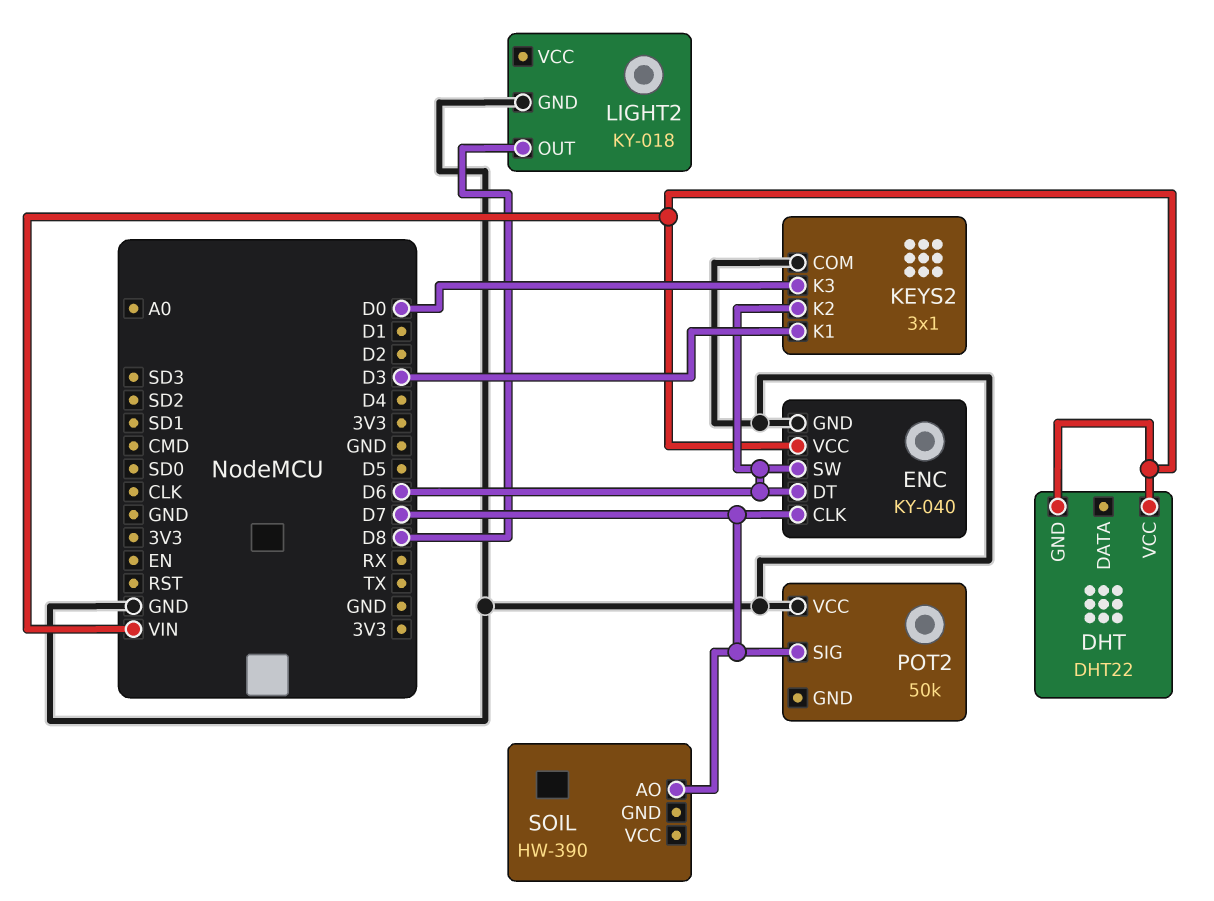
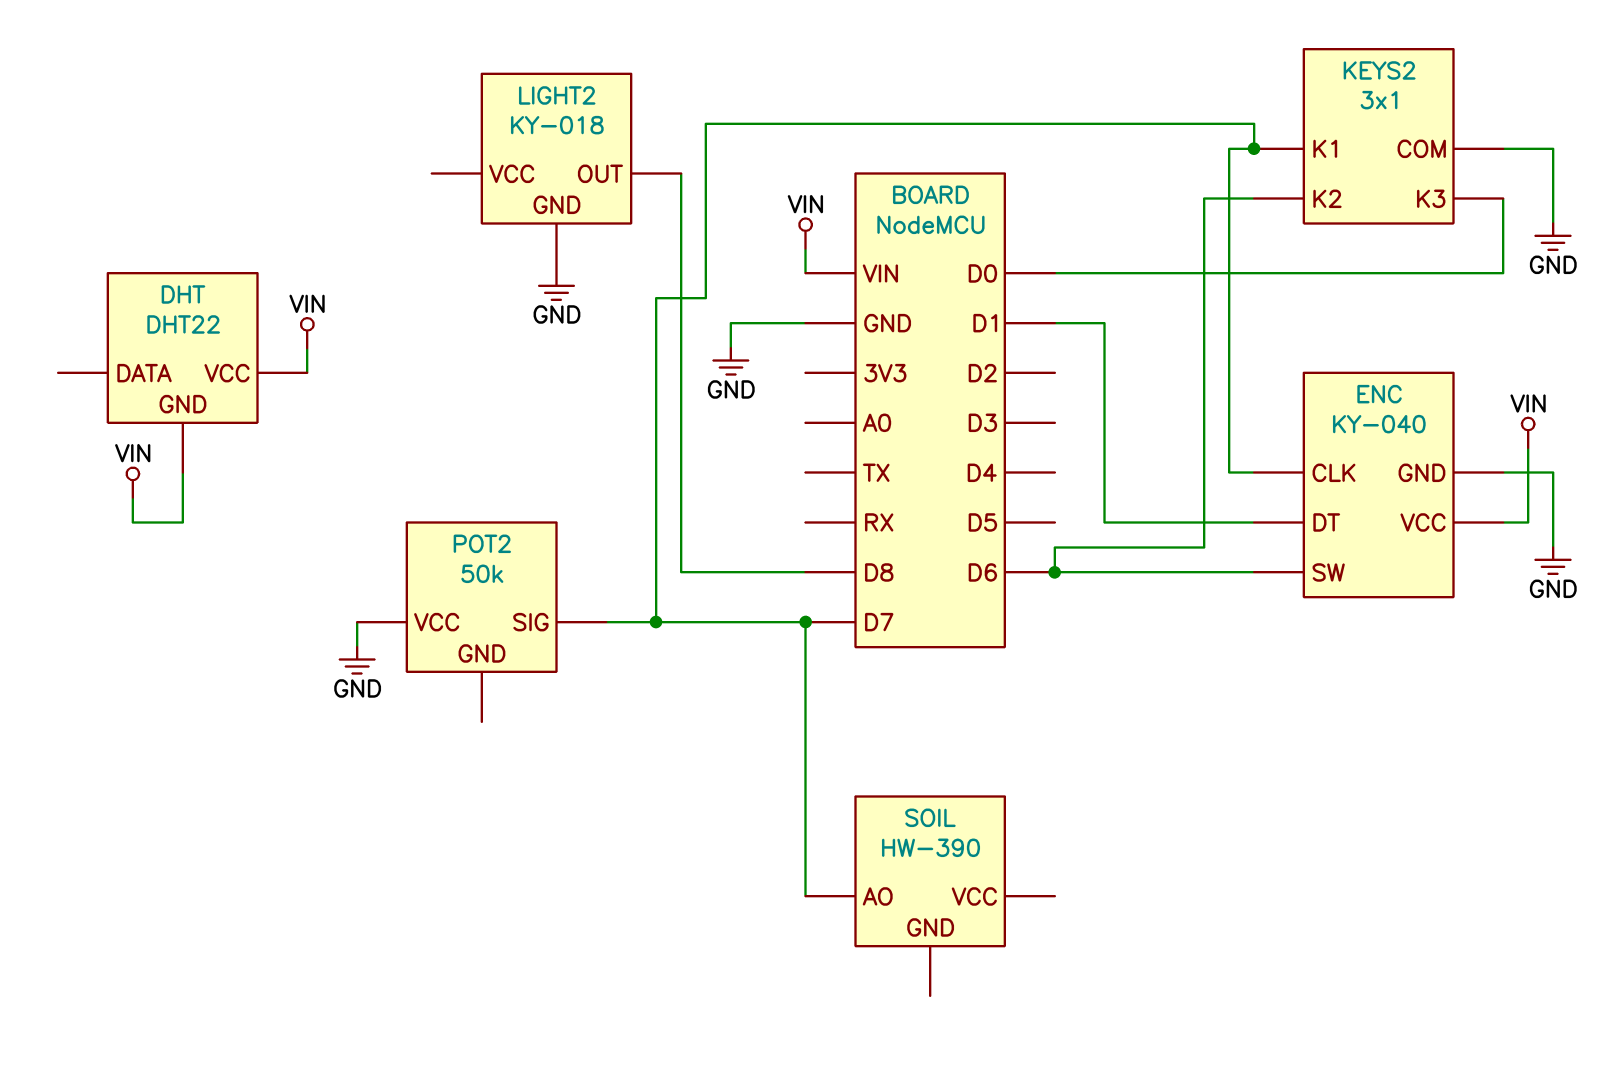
ENC pin DT: D6 -> D1
KEYS2 pin K1: D3 -> D7

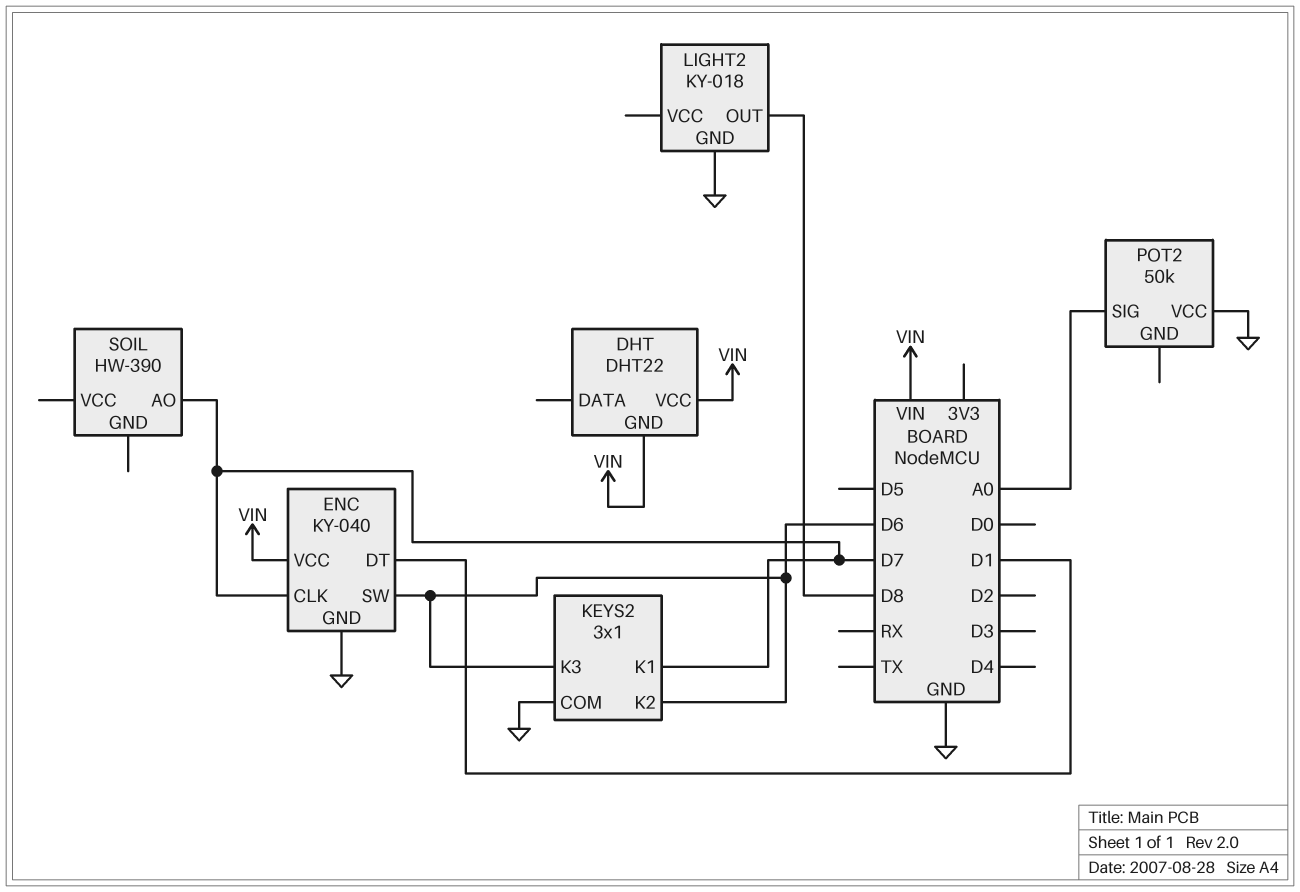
KEYS2 pin K3: D0 -> D6
POT2 pin SIG: D7 -> A0

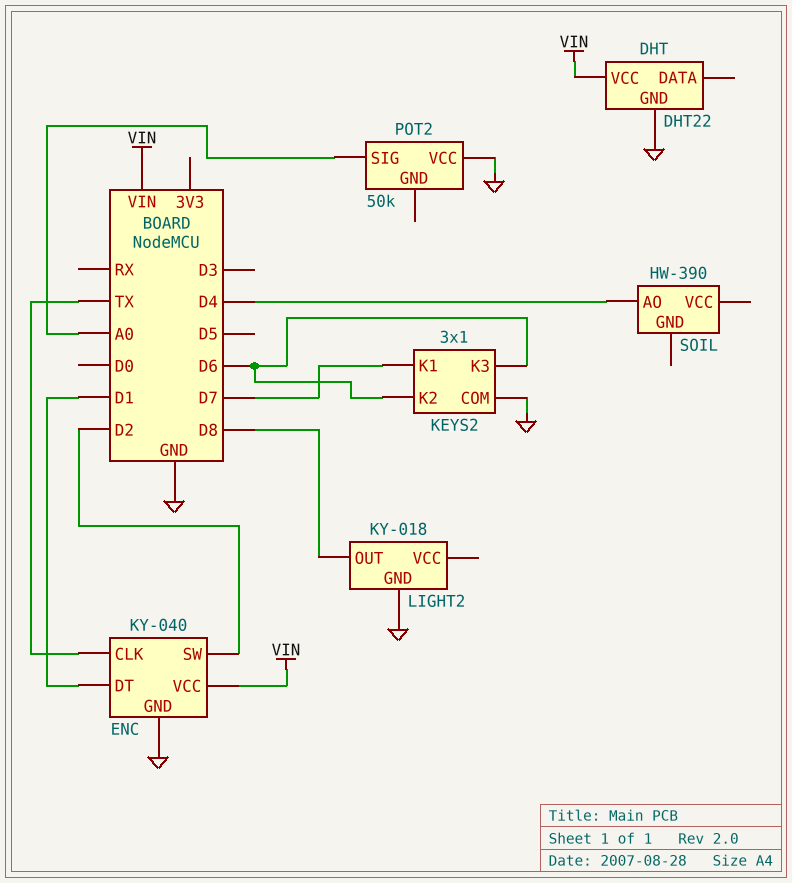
DHT pin GND: VIN -> GND
ENC pin CLK: D7 -> TX
ENC pin SW: D6 -> D2
SOIL pin AO: D7 -> D4

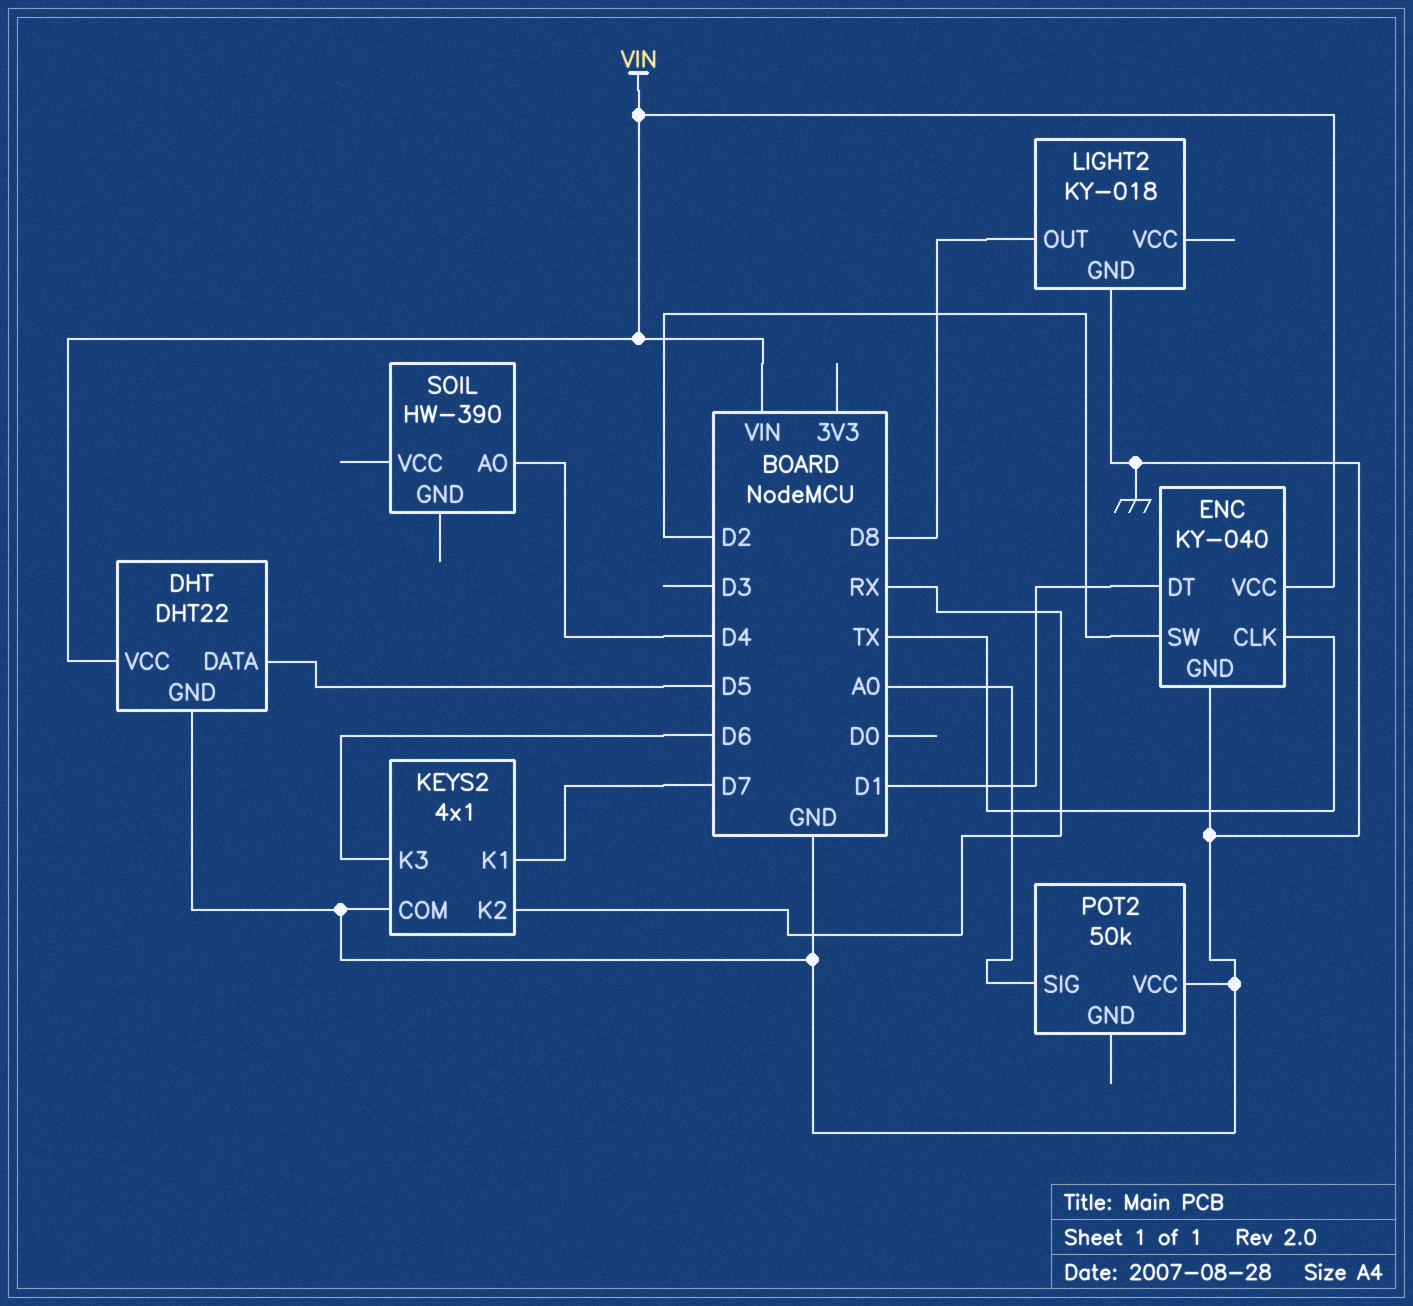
DHT pin DATA: none -> D5
KEYS2: 3x1 -> 4x1
KEYS2 pin K2: D6 -> RX

